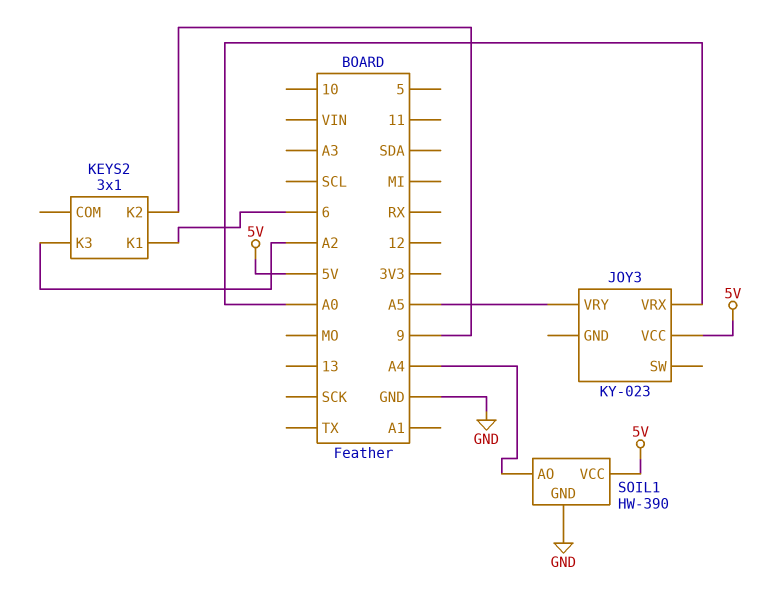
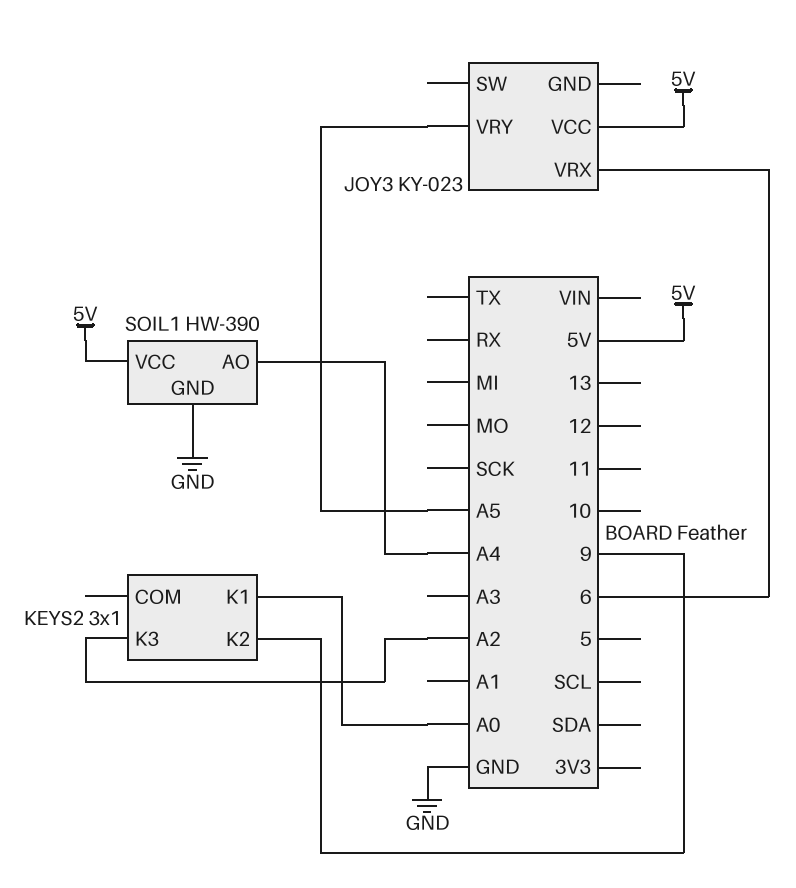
JOY3 pin VRX: A0 -> 6
KEYS2 pin K1: 6 -> A0

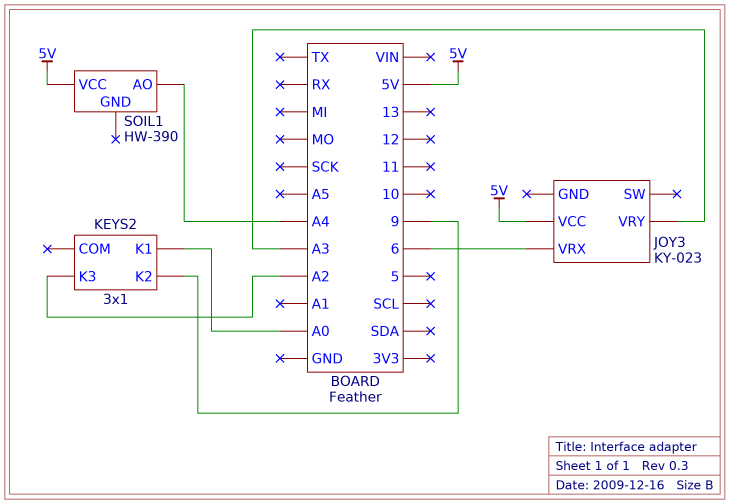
JOY3 pin VRY: A5 -> A3
SOIL1 pin GND: GND -> none

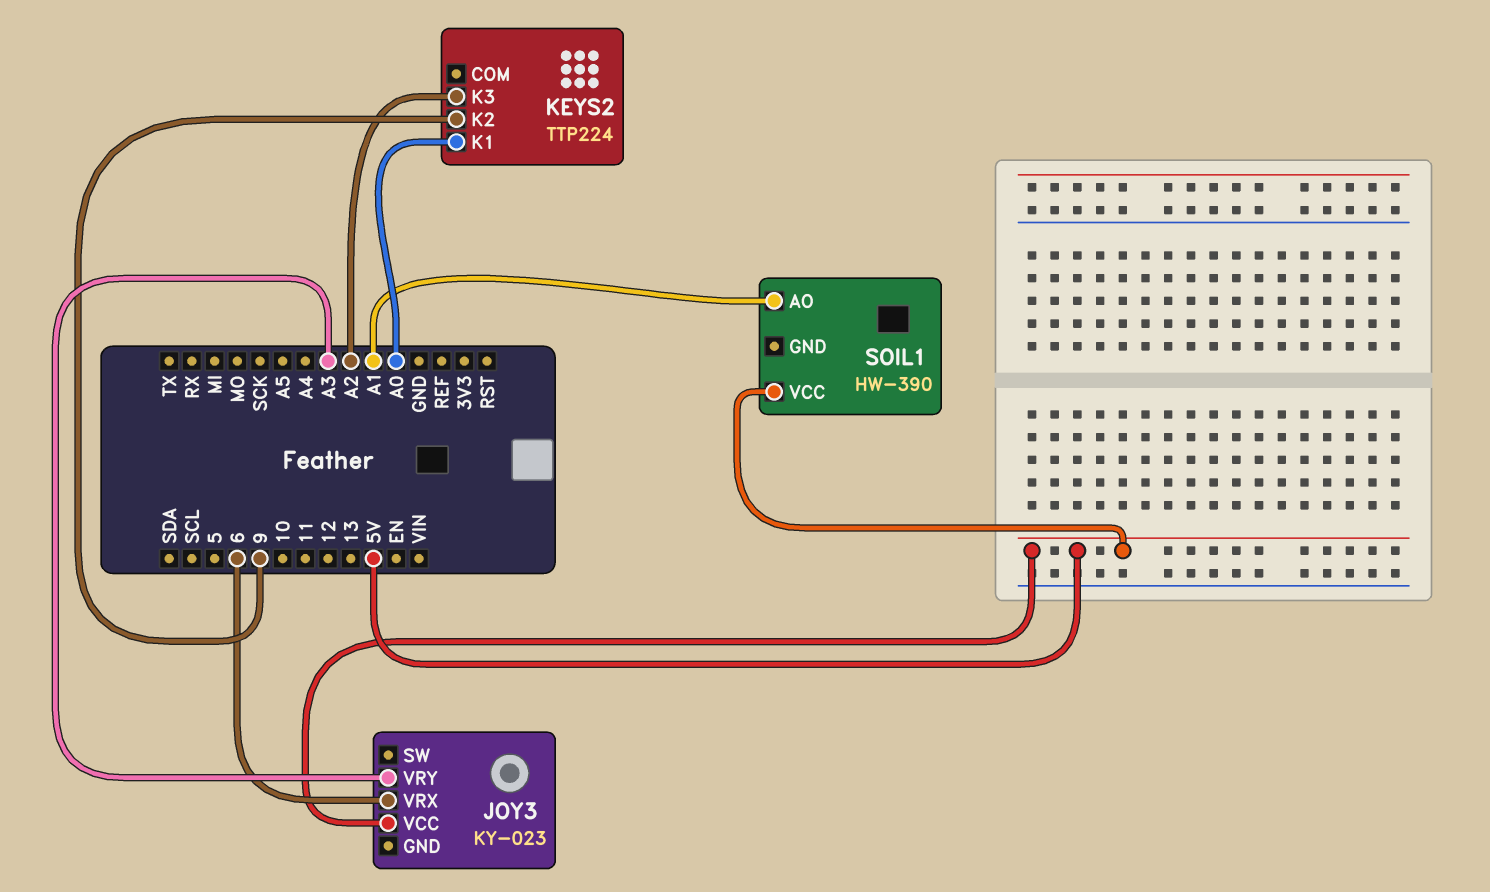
KEYS2: 3x1 -> TTP224
SOIL1 pin AO: A4 -> A1

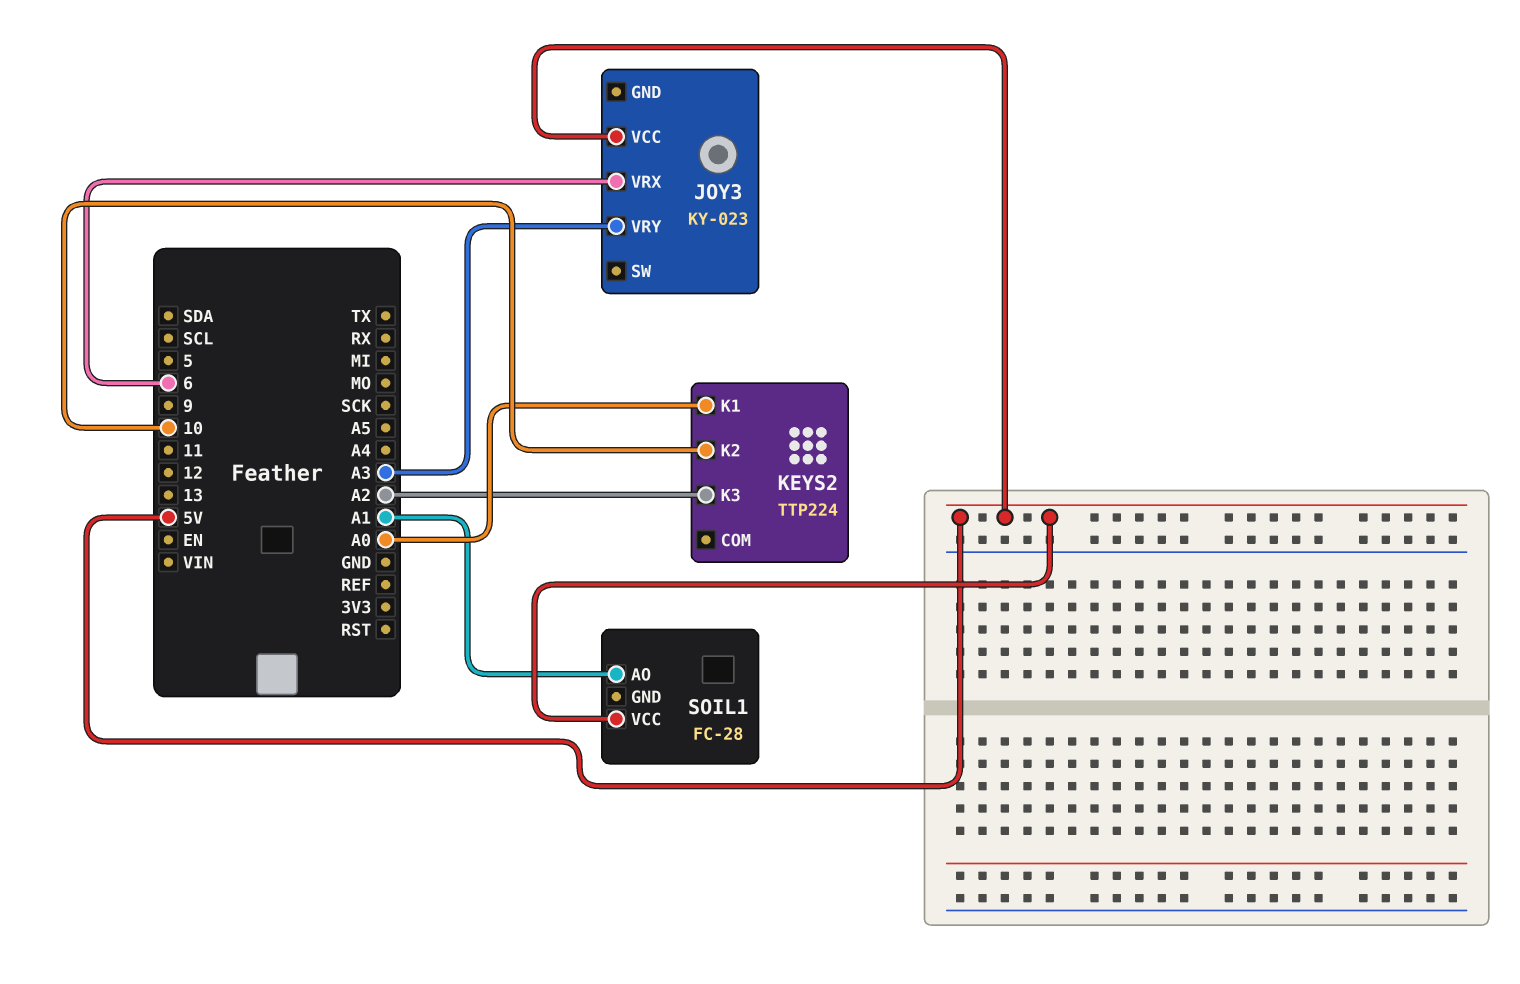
KEYS2 pin K2: 9 -> 10
SOIL1: HW-390 -> FC-28

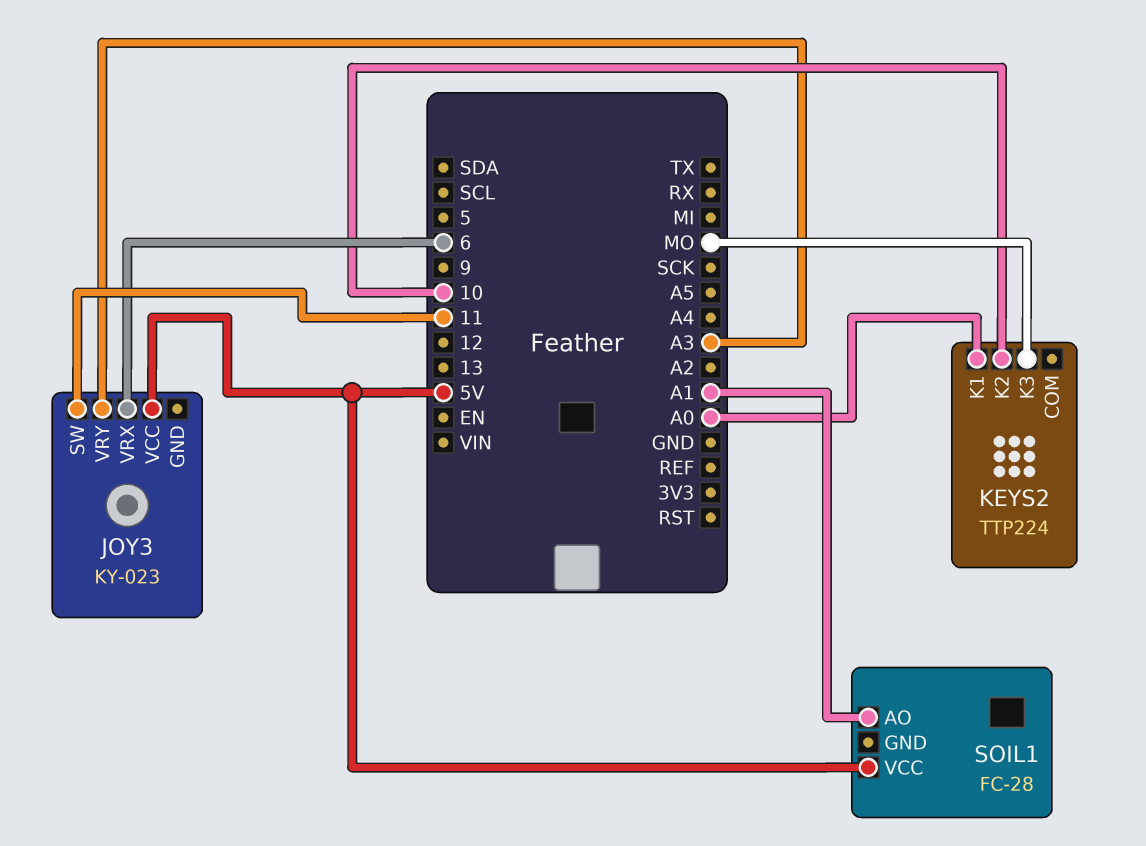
JOY3 pin SW: none -> 11
KEYS2 pin K3: A2 -> MO

